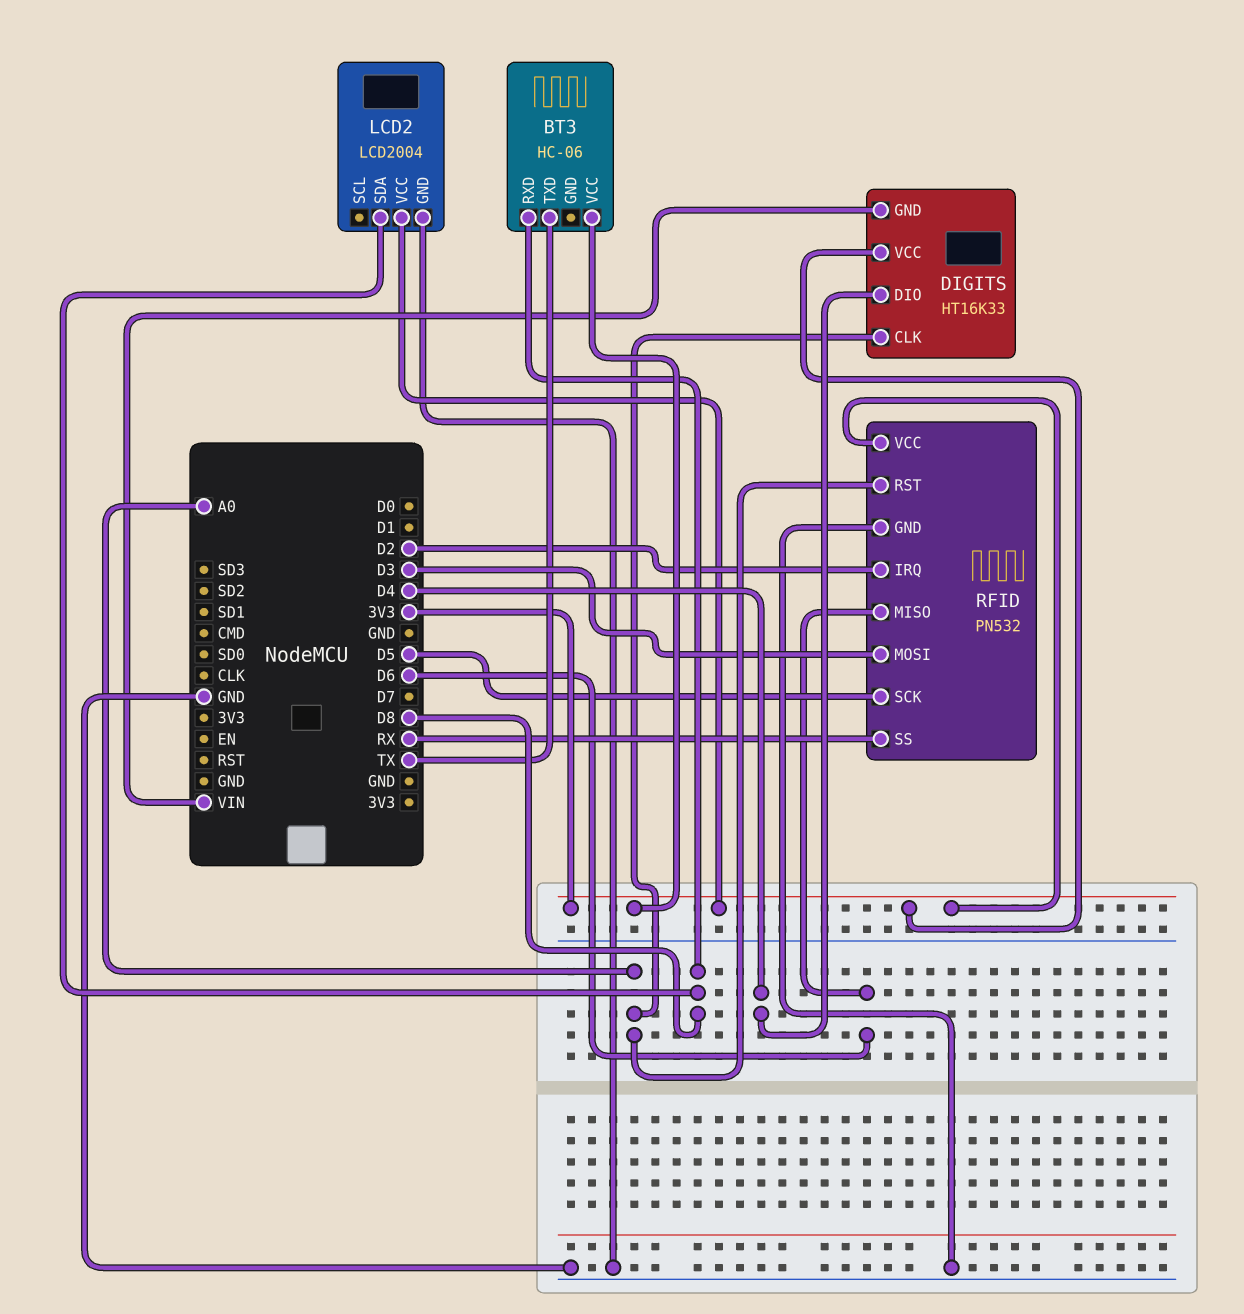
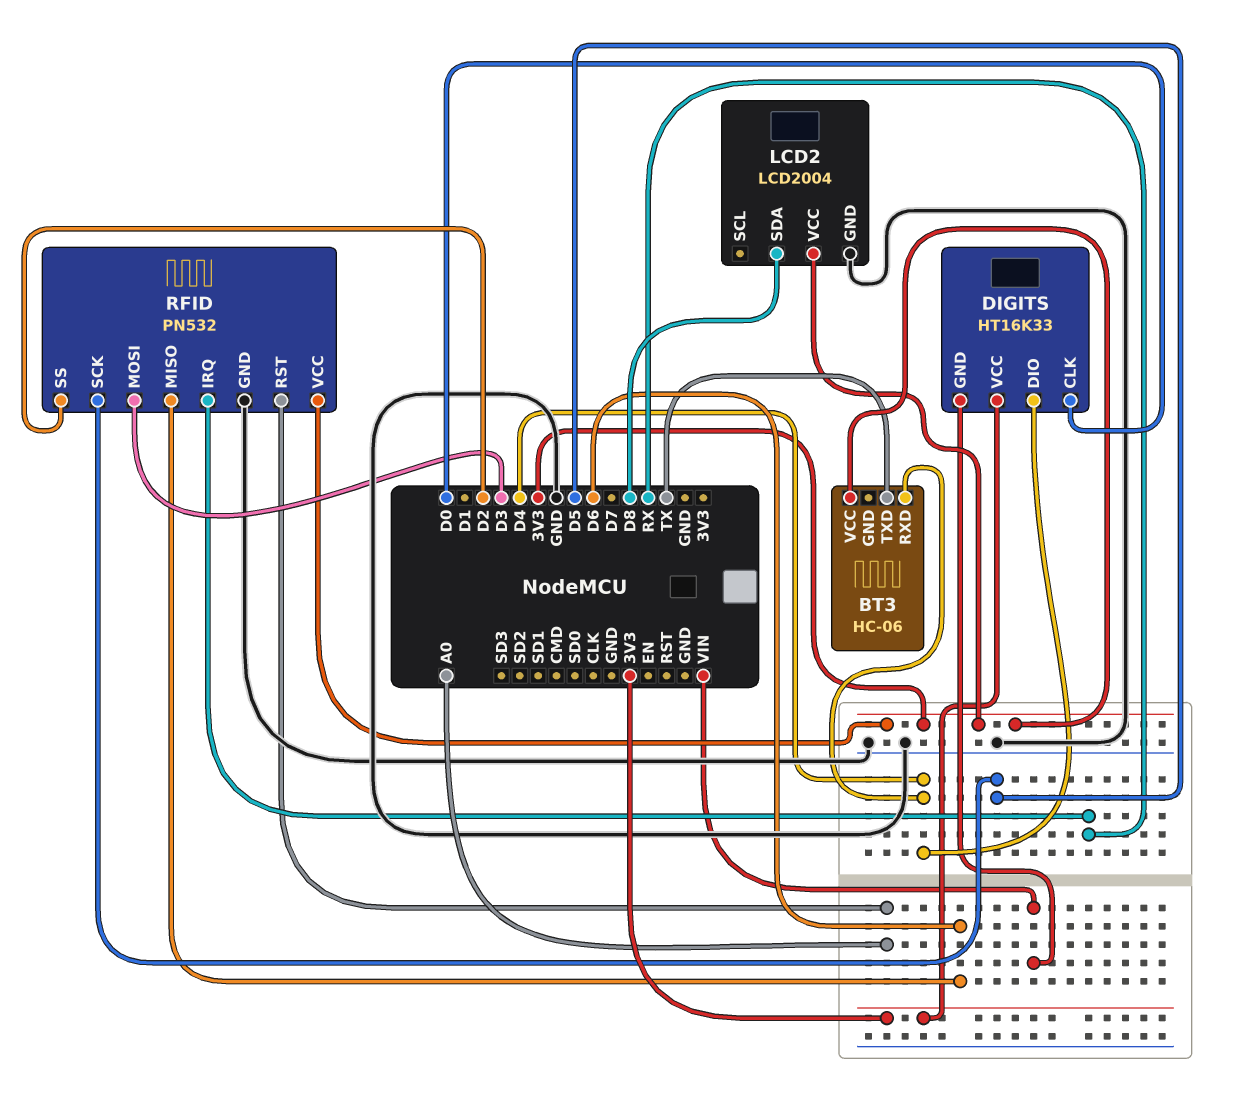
BT3 pin RXD: D8 -> D4
DIGITS pin CLK: A0 -> D0
RFID pin IRQ: D2 -> RX
RFID pin SS: RX -> D2

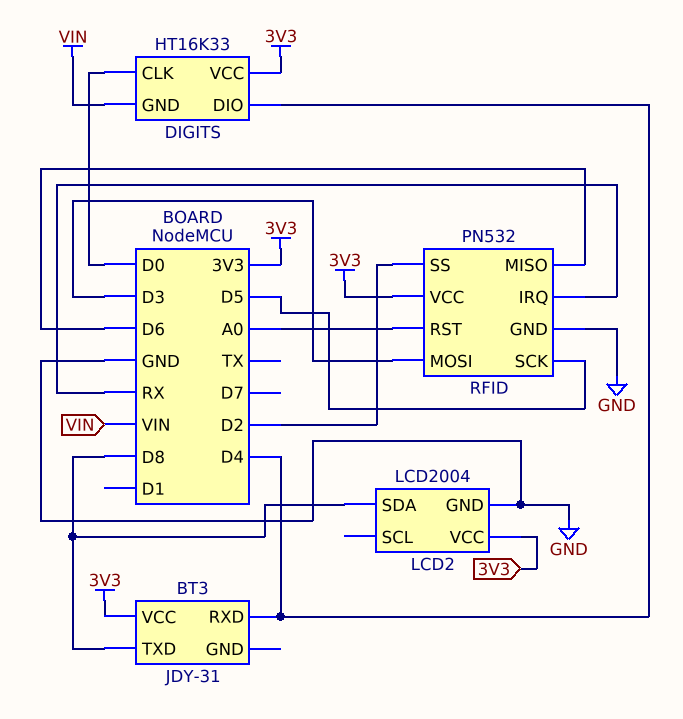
BT3: HC-06 -> JDY-31
BT3 pin TXD: TX -> D8

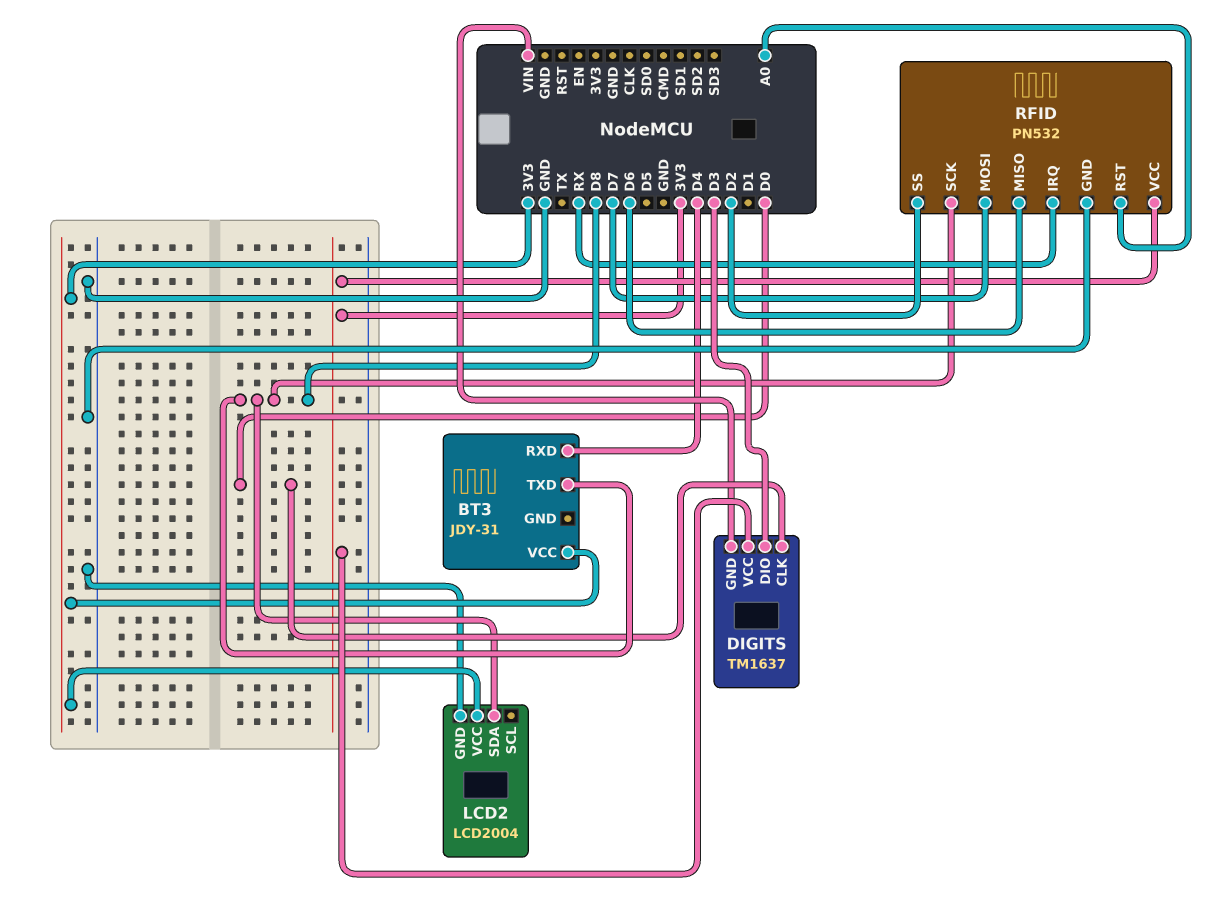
DIGITS: HT16K33 -> TM1637
DIGITS pin DIO: D4 -> D3
RFID pin MOSI: D3 -> D7
RFID pin SCK: D5 -> D8

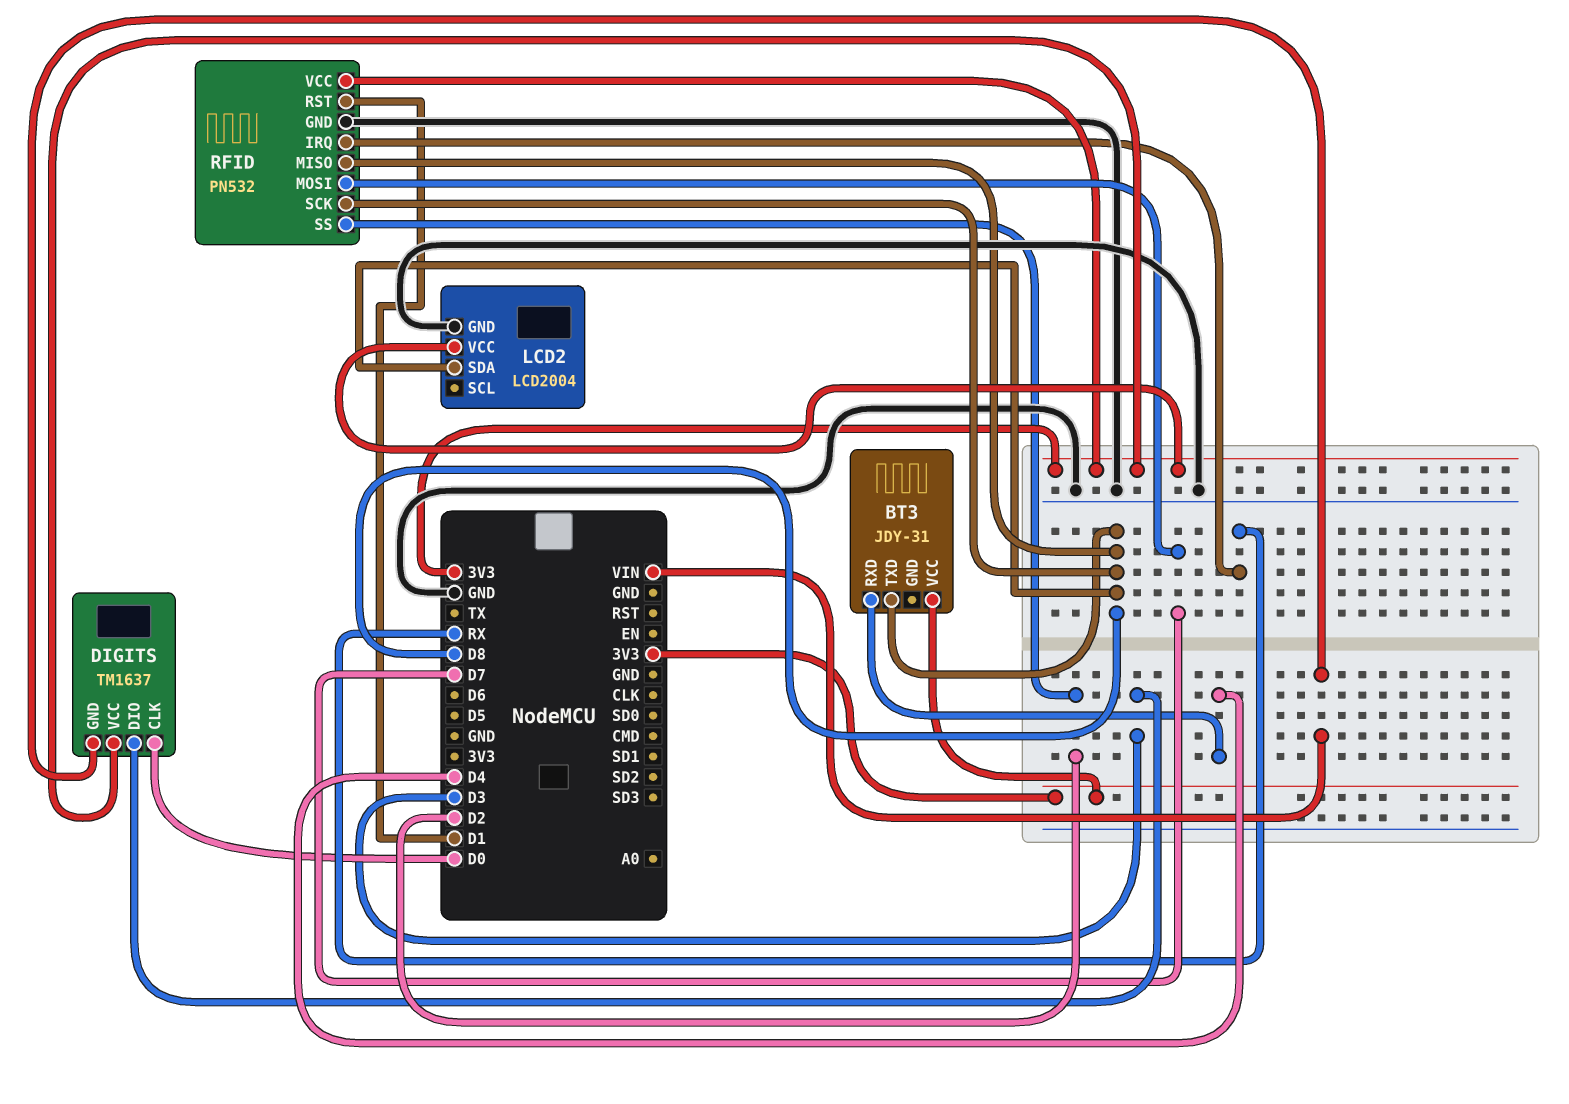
RFID pin MISO: D6 -> D8
RFID pin RST: A0 -> D1

